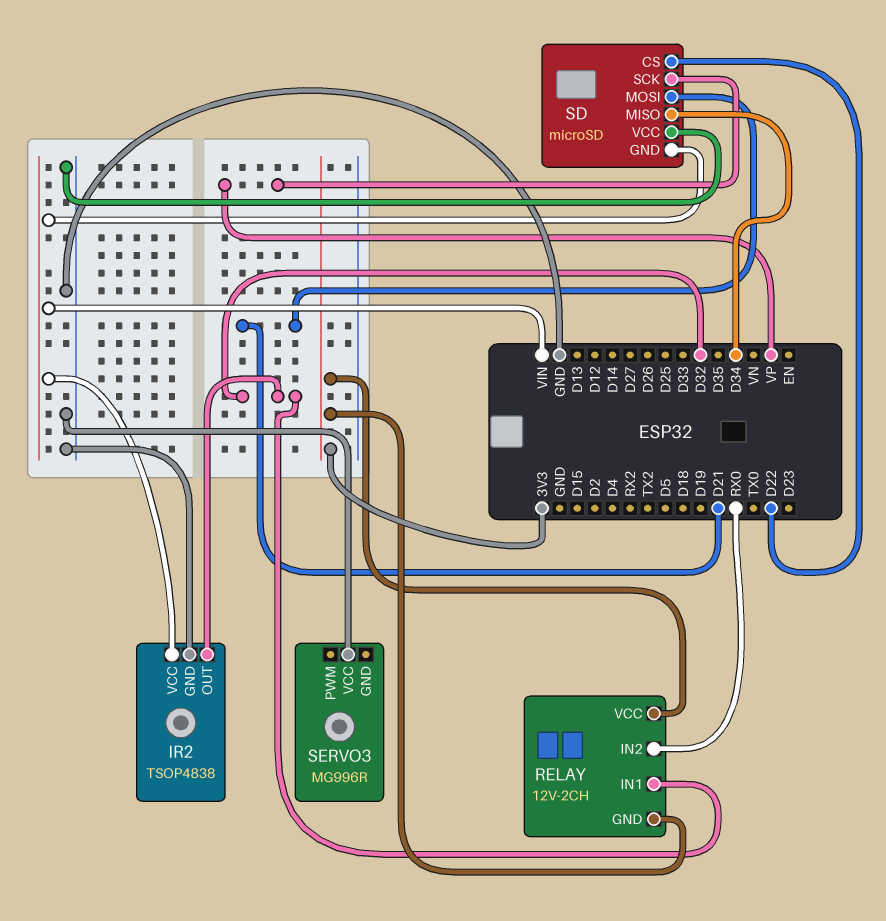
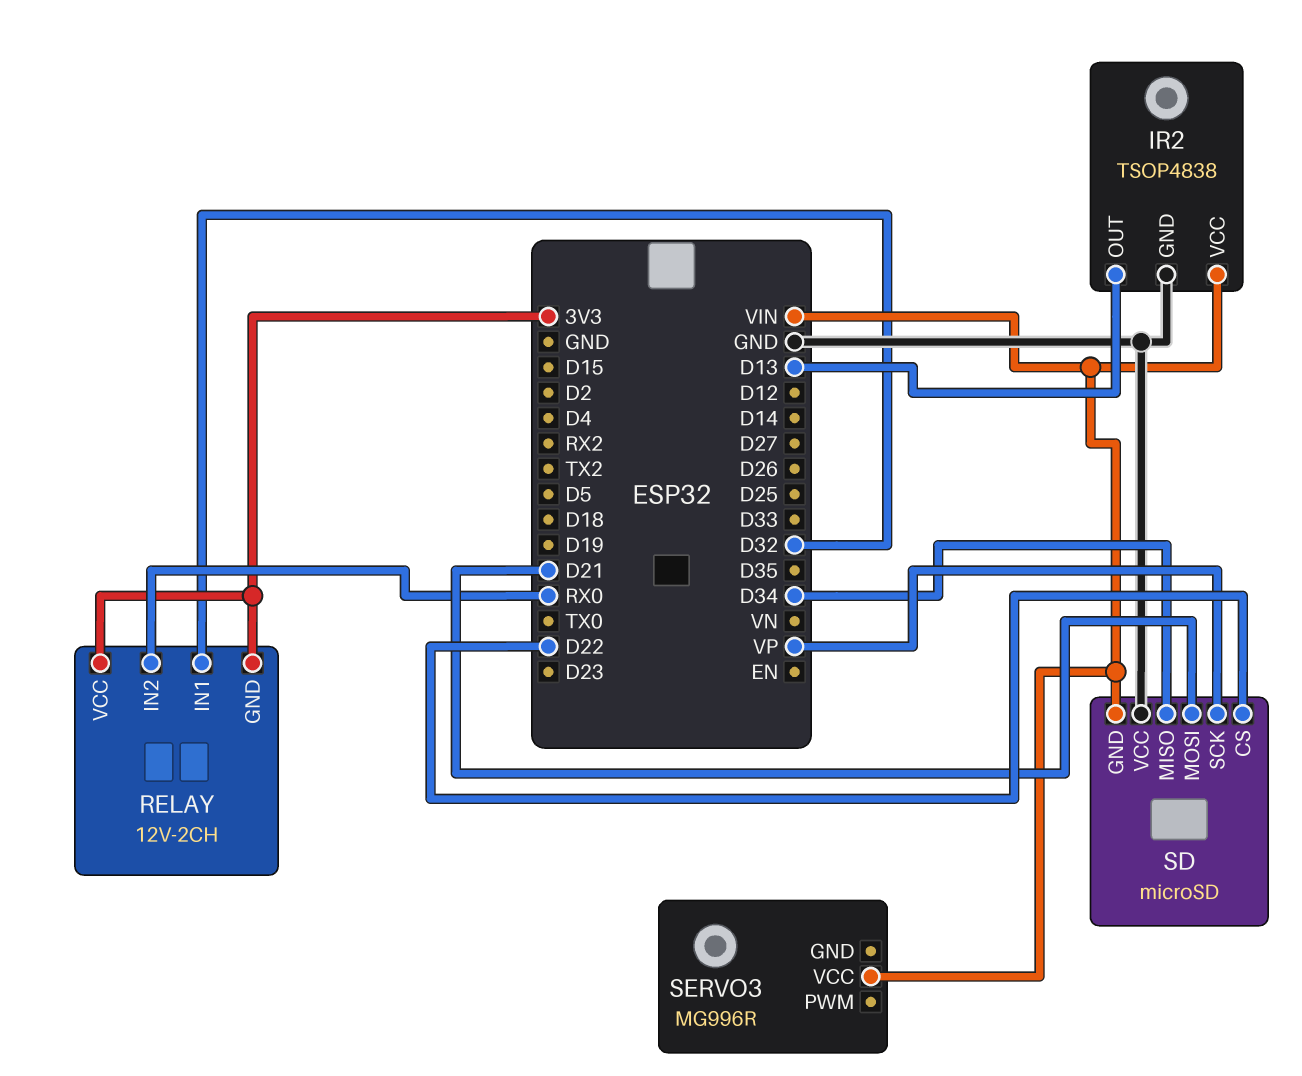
IR2 pin OUT: D32 -> D13
SERVO3 pin VCC: GND -> VIN

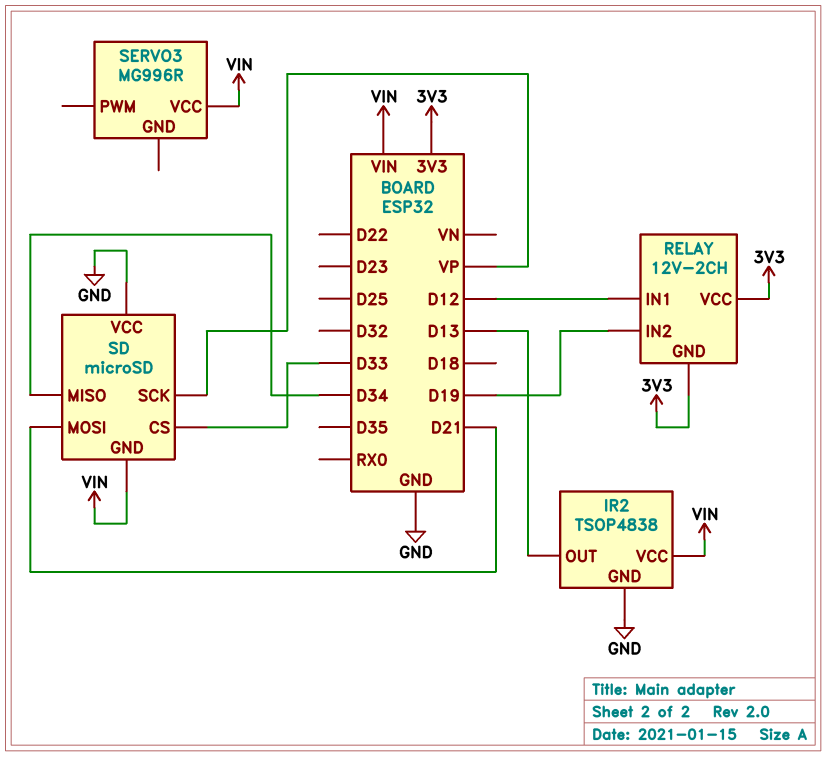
RELAY pin IN1: D32 -> D12
RELAY pin IN2: RX0 -> D19
SD pin CS: D22 -> D33

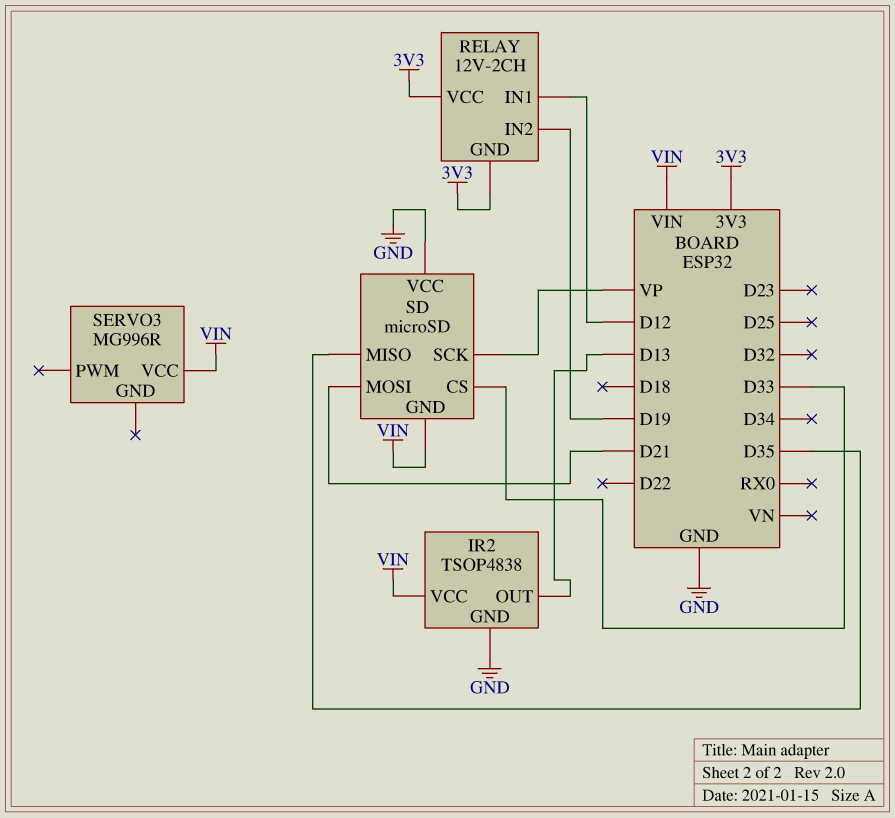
SD pin MISO: D34 -> D35

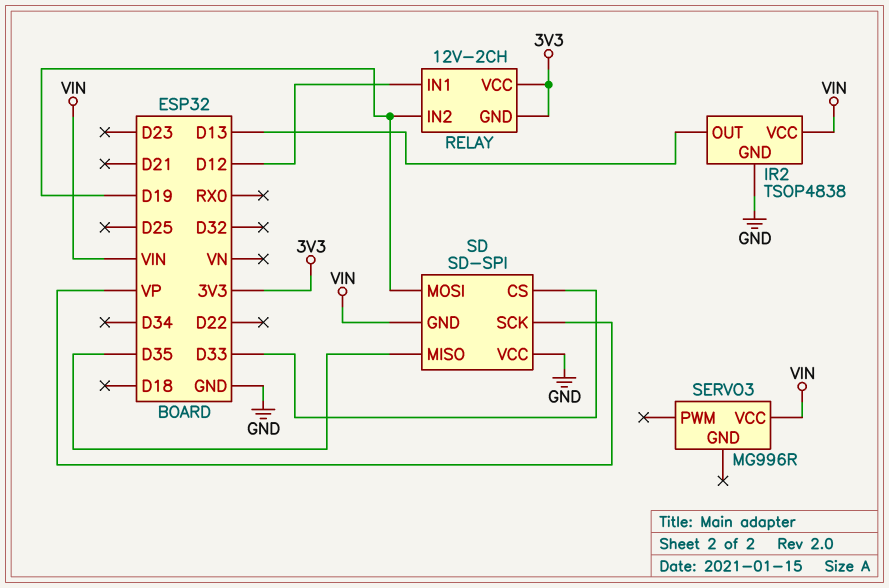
SD: microSD -> SD-SPI
SD pin MOSI: D21 -> D19

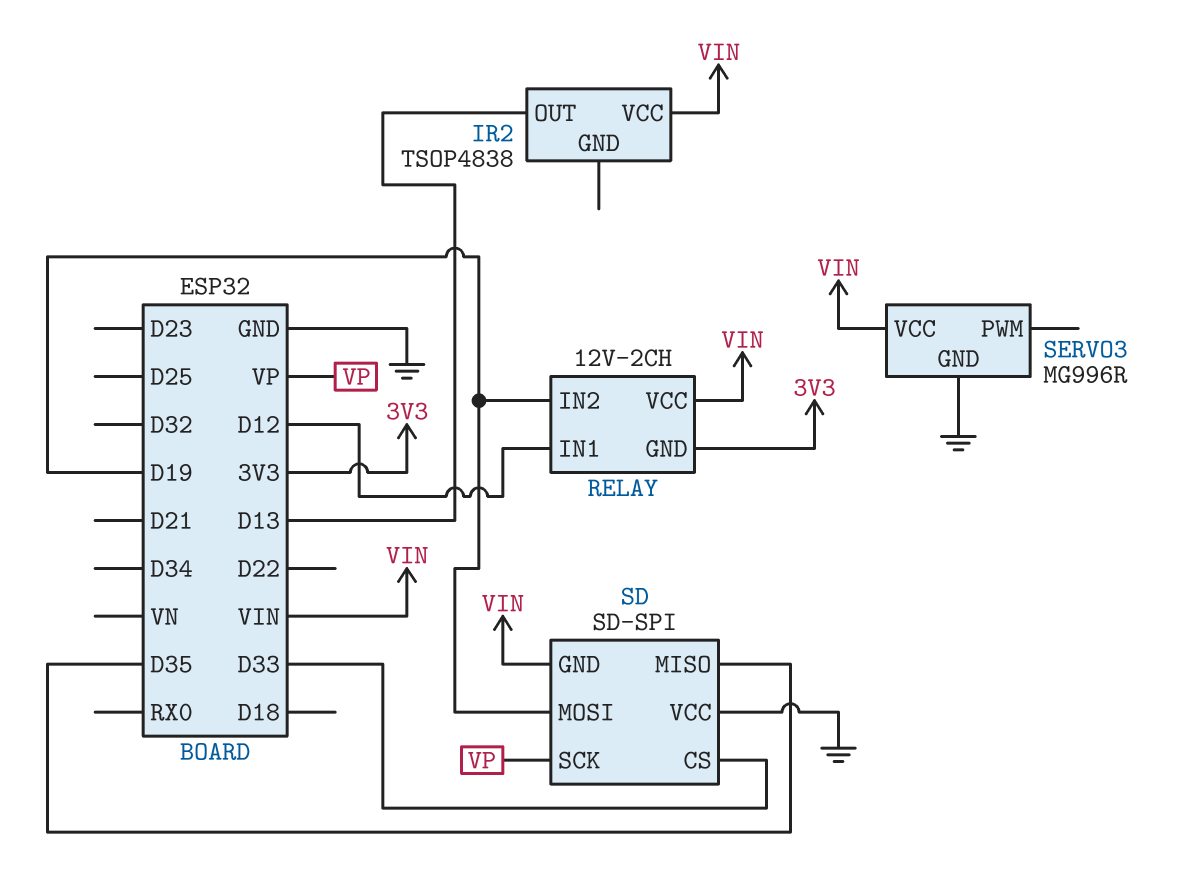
IR2 pin GND: GND -> none
RELAY pin VCC: 3V3 -> VIN
SERVO3 pin GND: none -> GND

